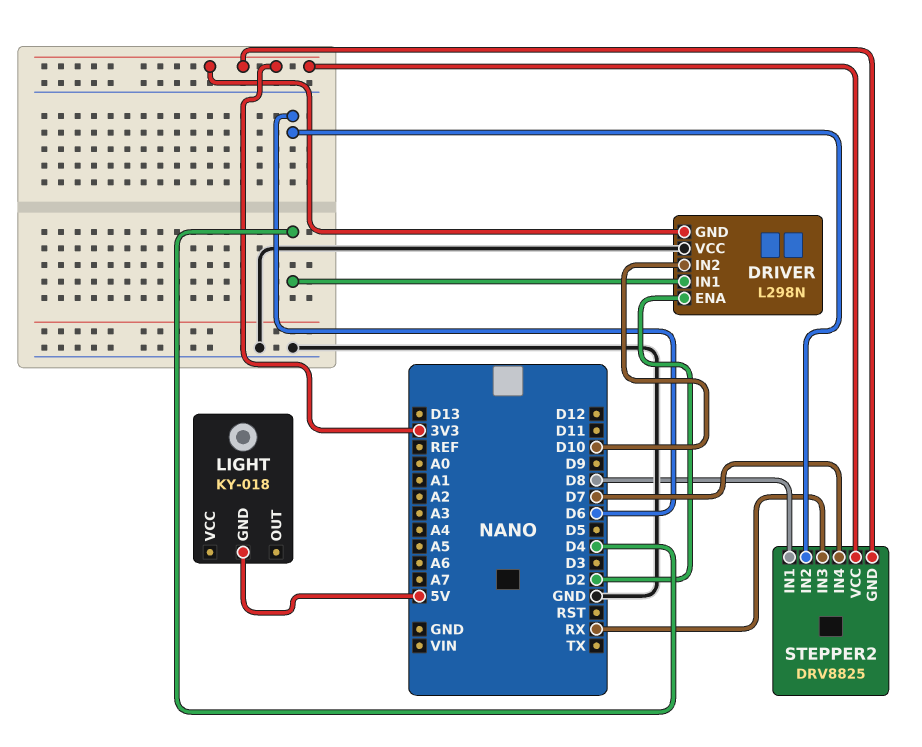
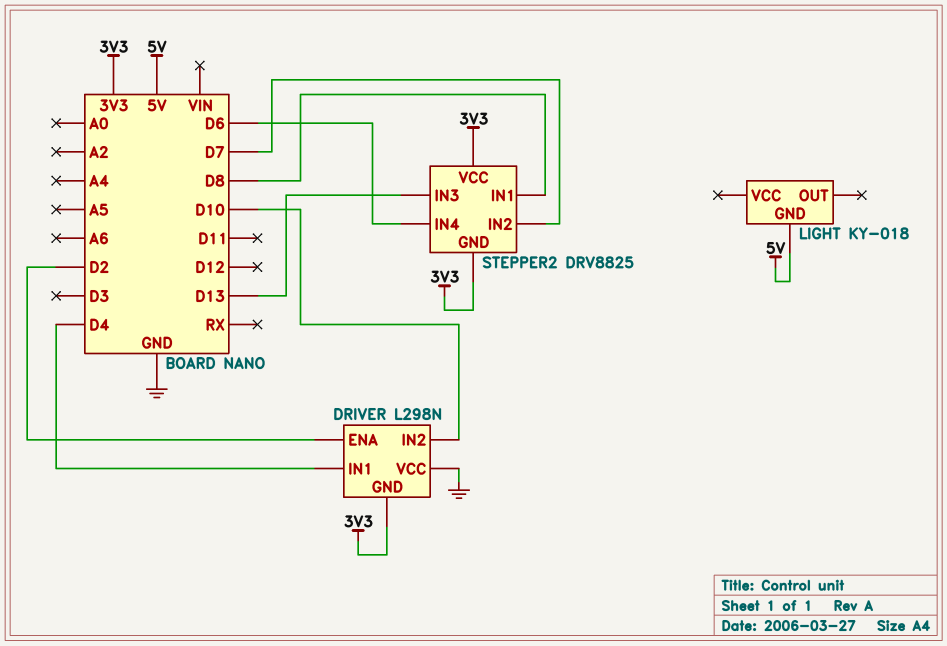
STEPPER2 pin IN2: D6 -> D7
STEPPER2 pin IN3: RX -> D13
STEPPER2 pin IN4: D7 -> D6

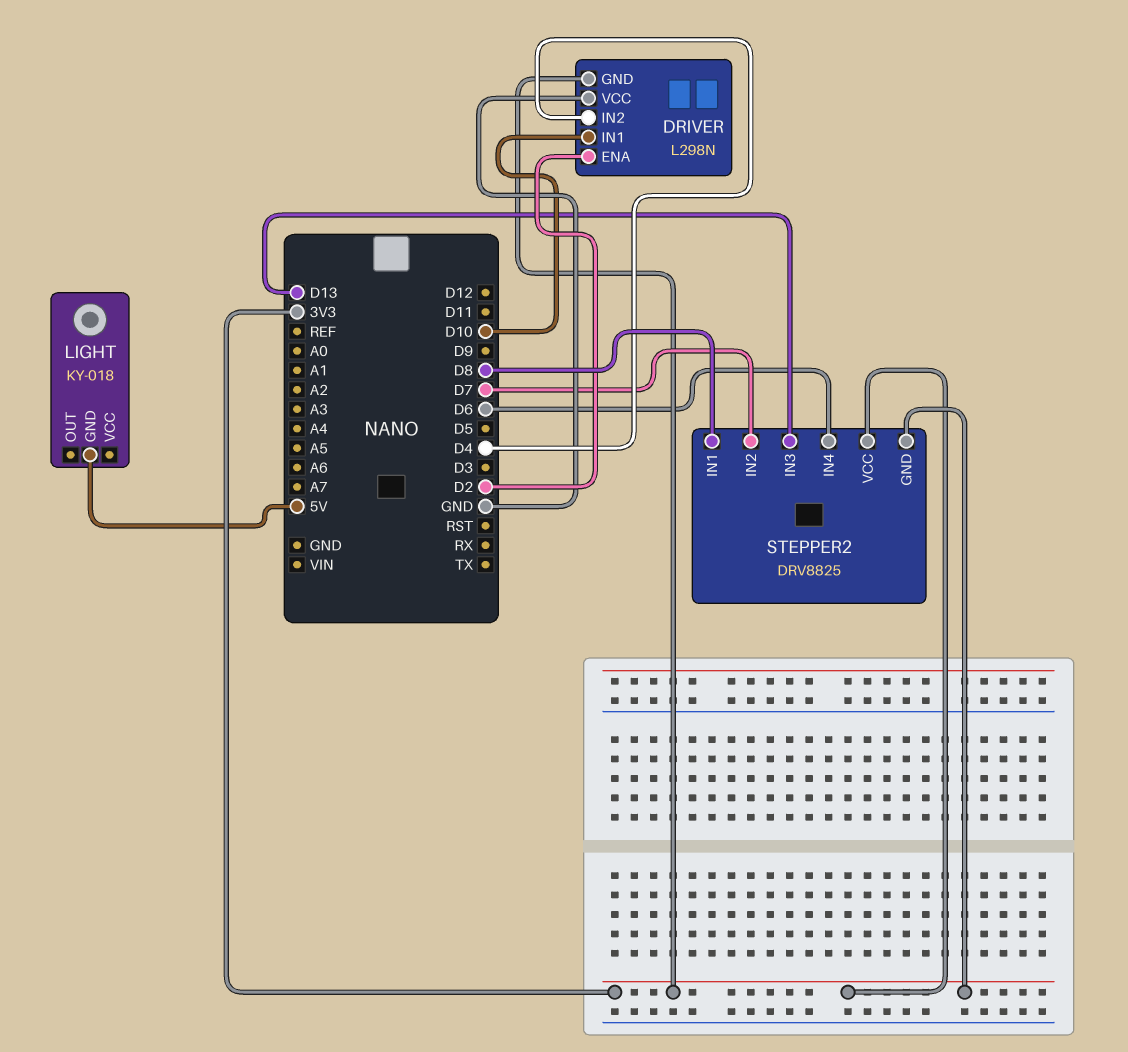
DRIVER pin IN1: D4 -> D10
DRIVER pin IN2: D10 -> D4

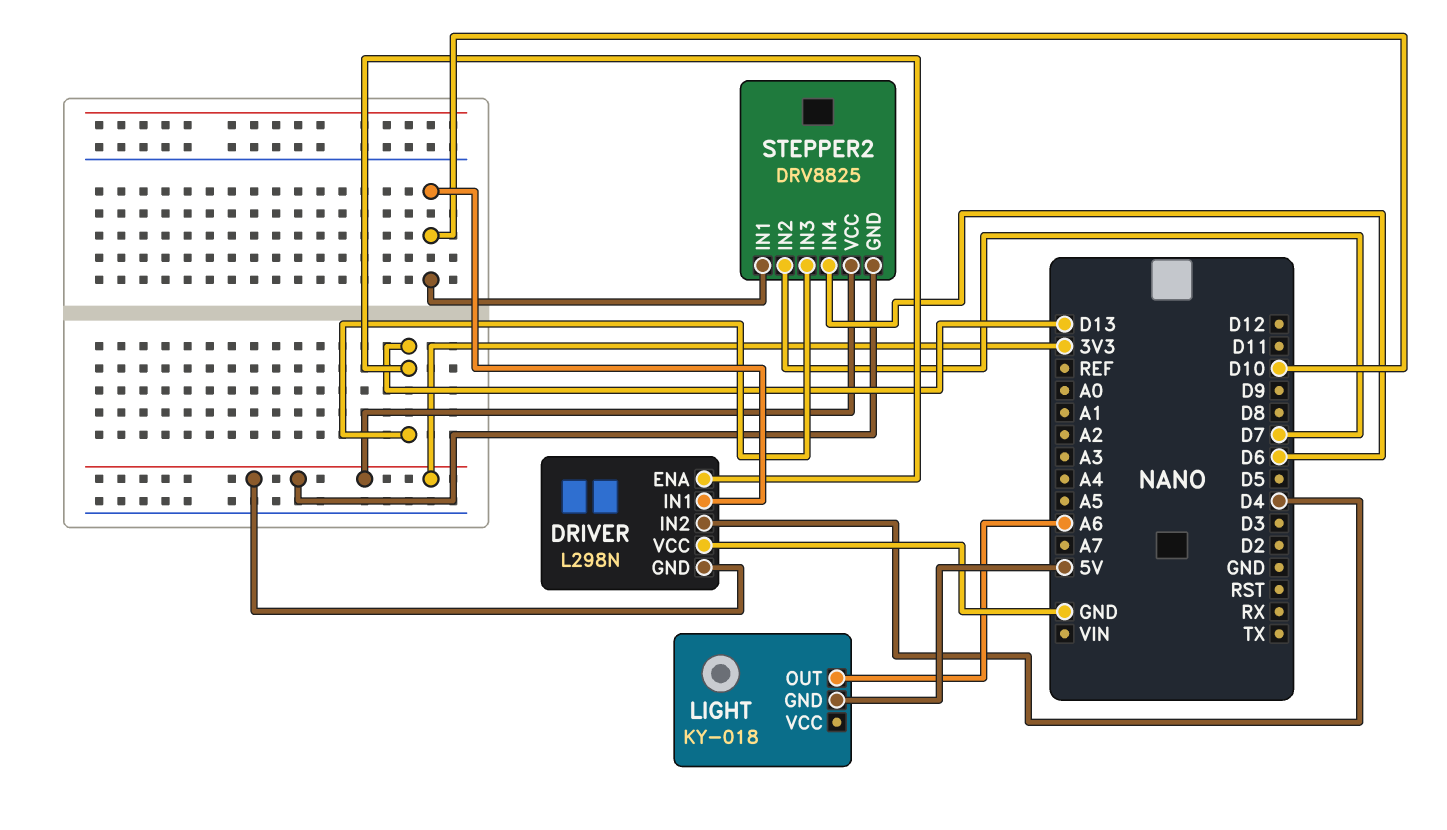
DRIVER pin ENA: D2 -> D13
LIGHT pin OUT: none -> A6
STEPPER2 pin IN1: D8 -> D10

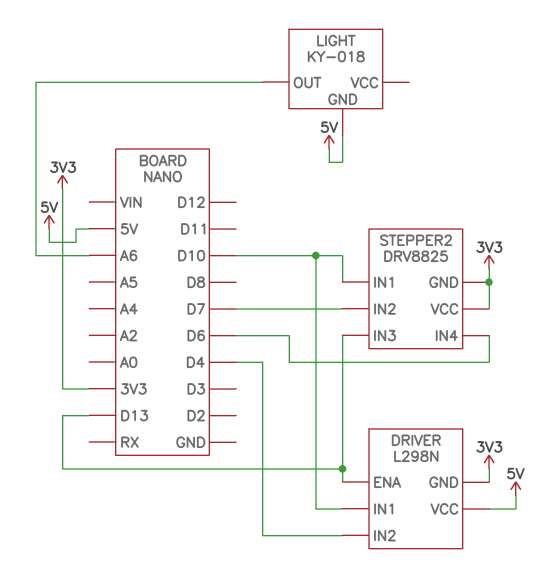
DRIVER pin VCC: GND -> 5V

